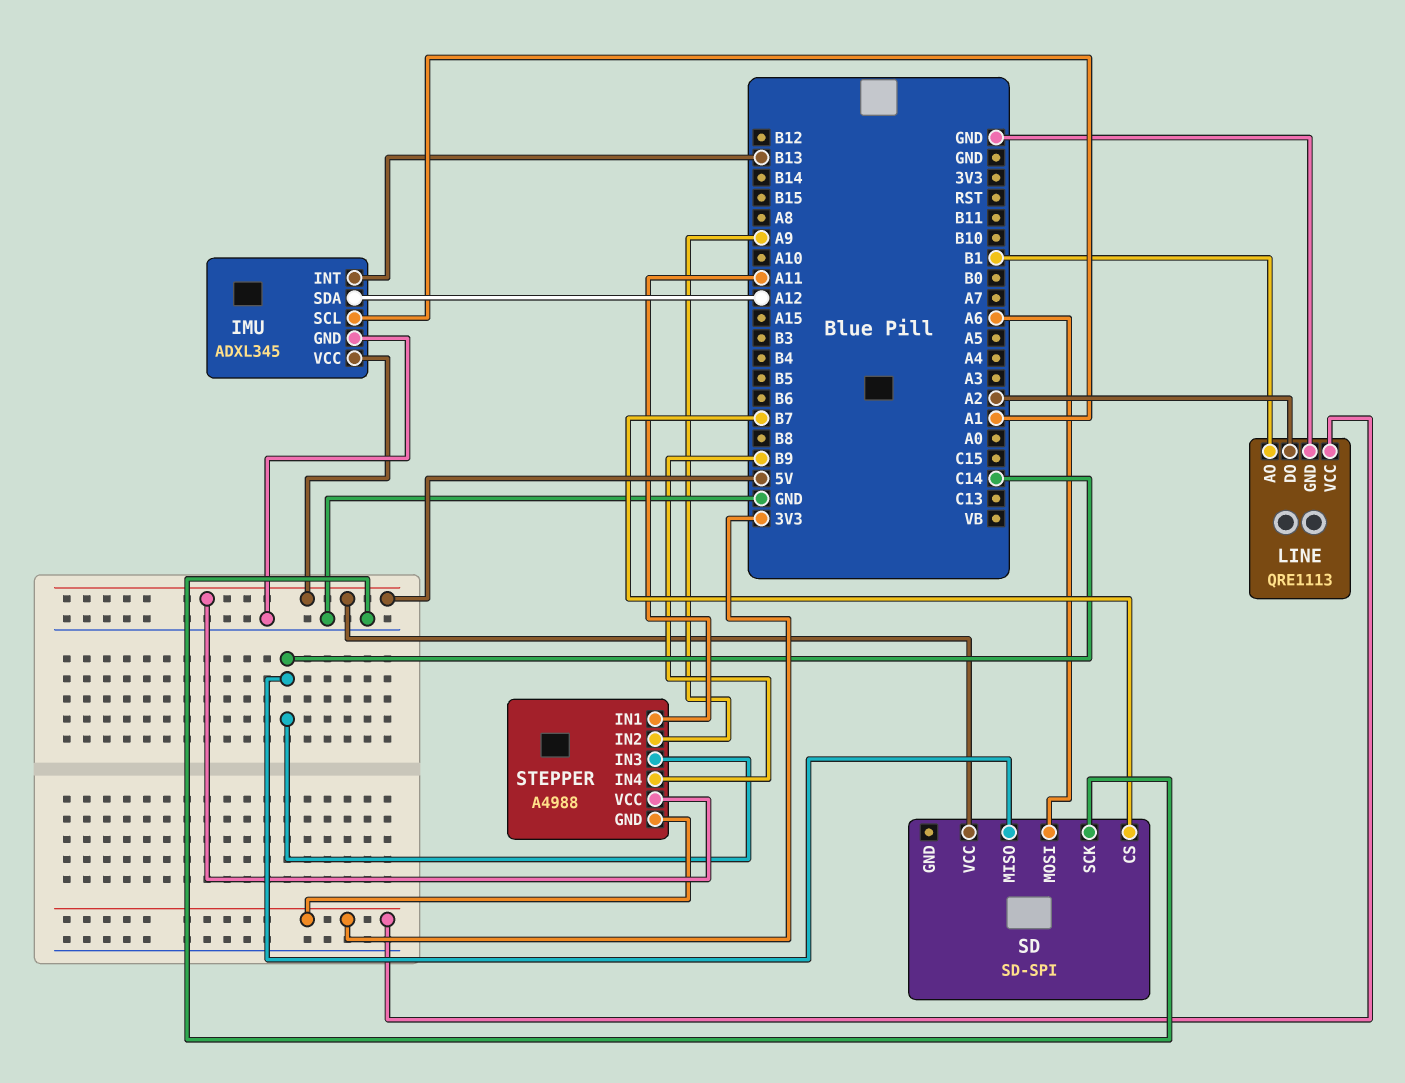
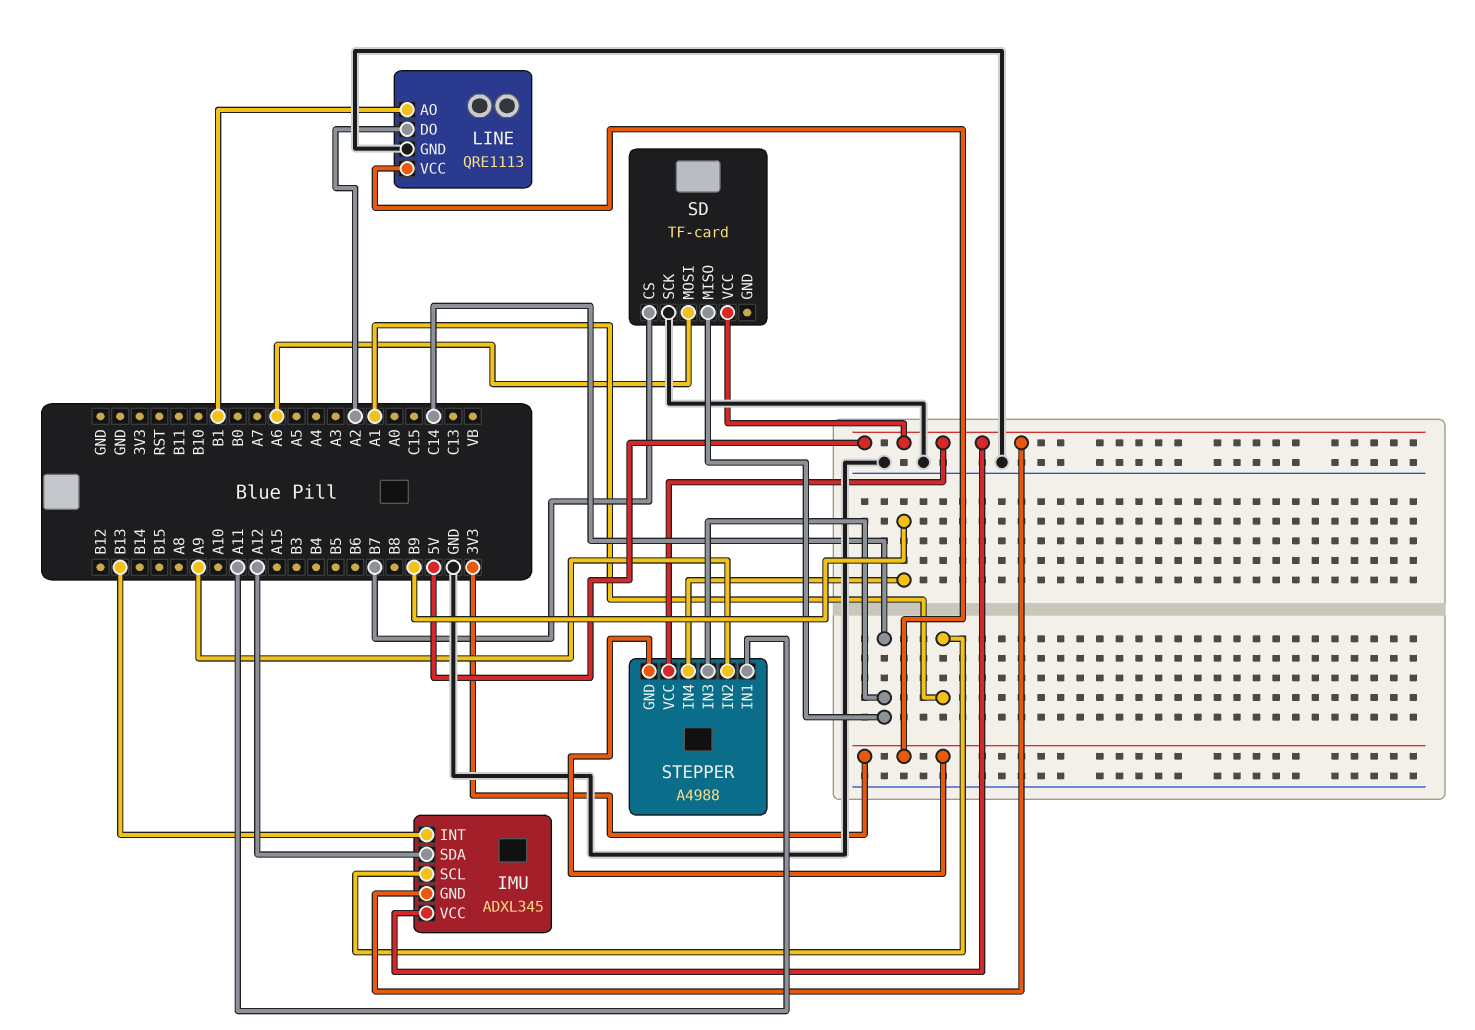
IMU pin GND: GND -> 5V
SD: SD-SPI -> TF-card

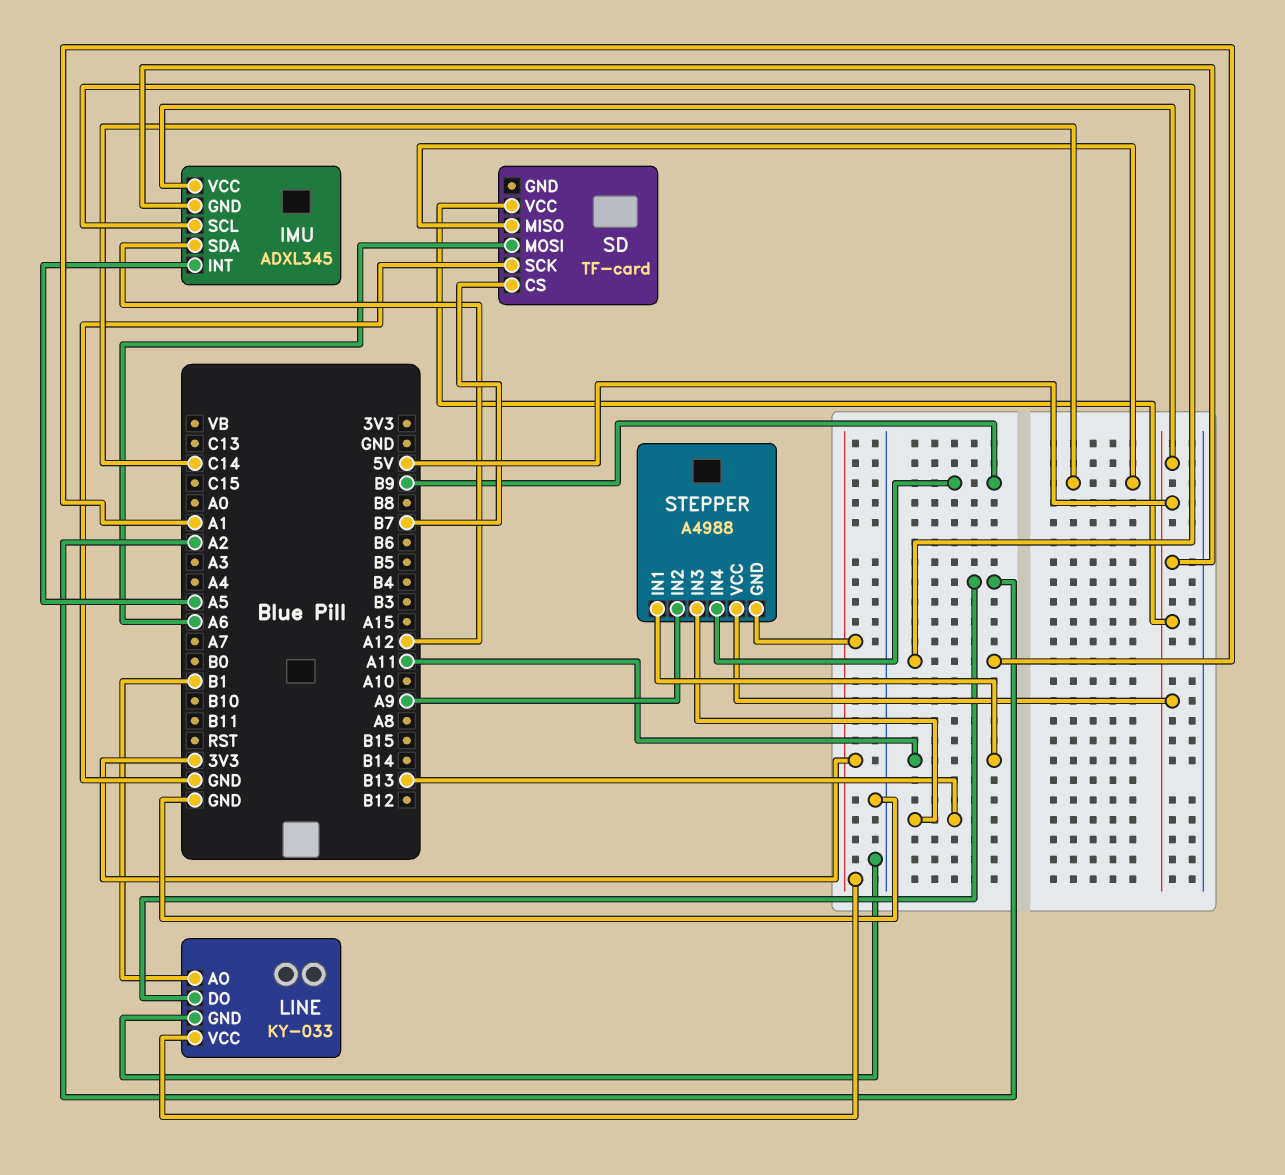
IMU pin INT: B13 -> A5
LINE: QRE1113 -> KY-033
STEPPER pin IN3: C14 -> B13

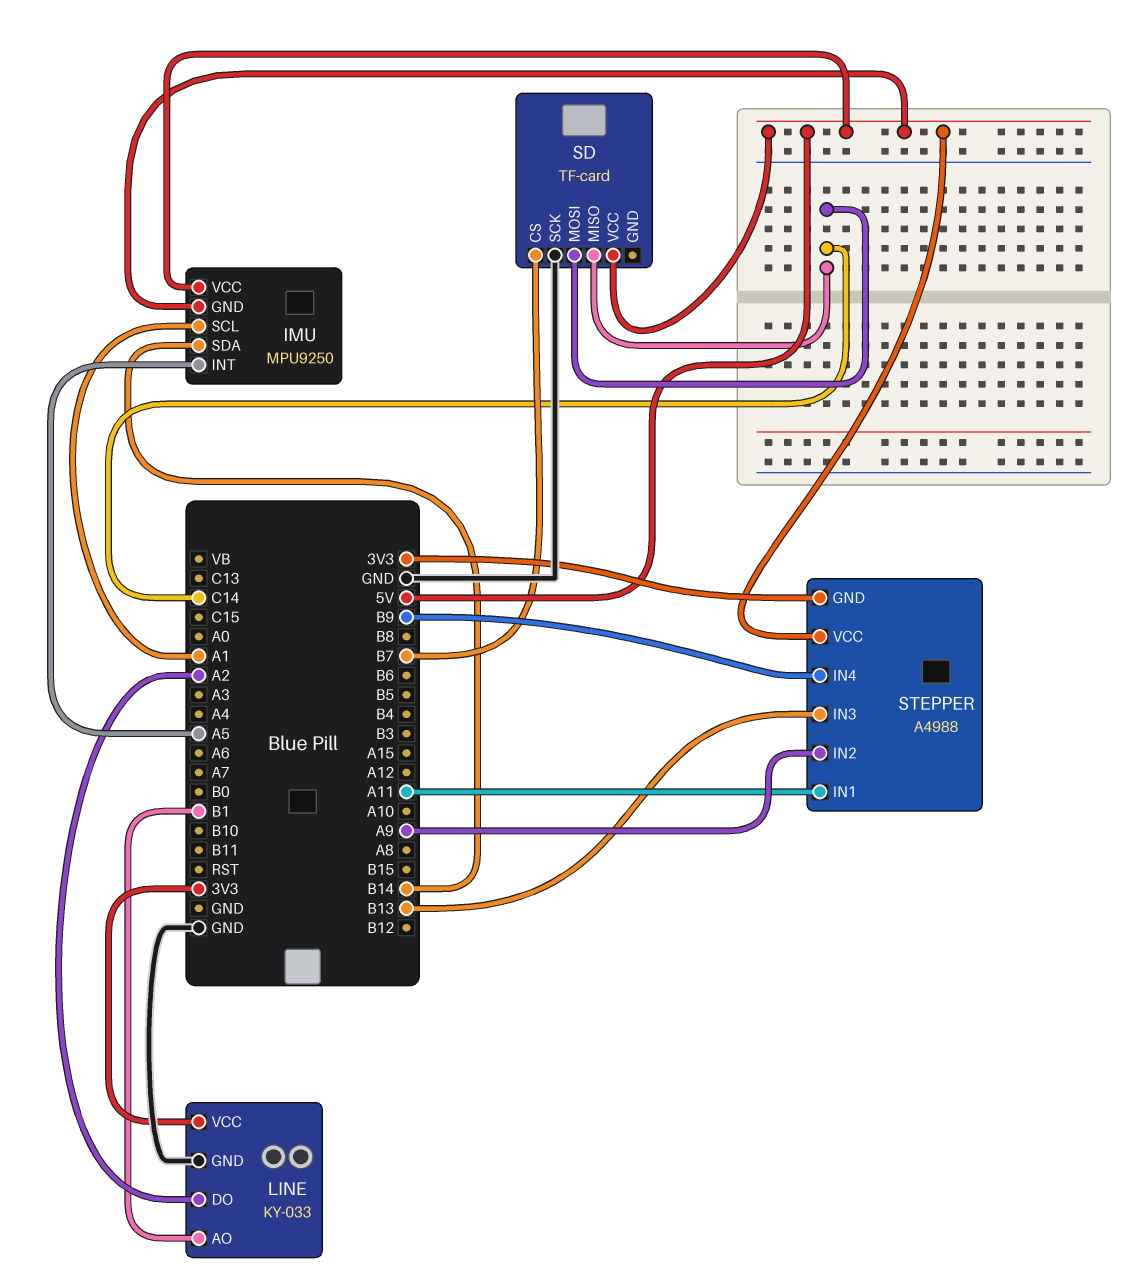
IMU: ADXL345 -> MPU9250
IMU pin SDA: A12 -> B14
SD pin MOSI: A6 -> C14

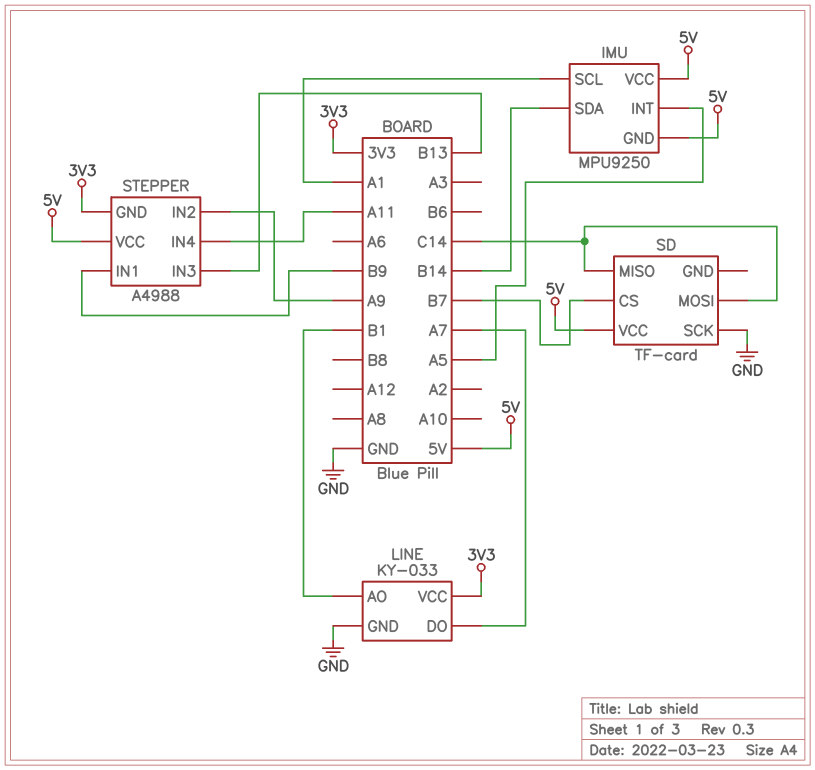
LINE pin DO: A2 -> A7
STEPPER pin IN1: A11 -> B9
STEPPER pin IN4: B9 -> A11

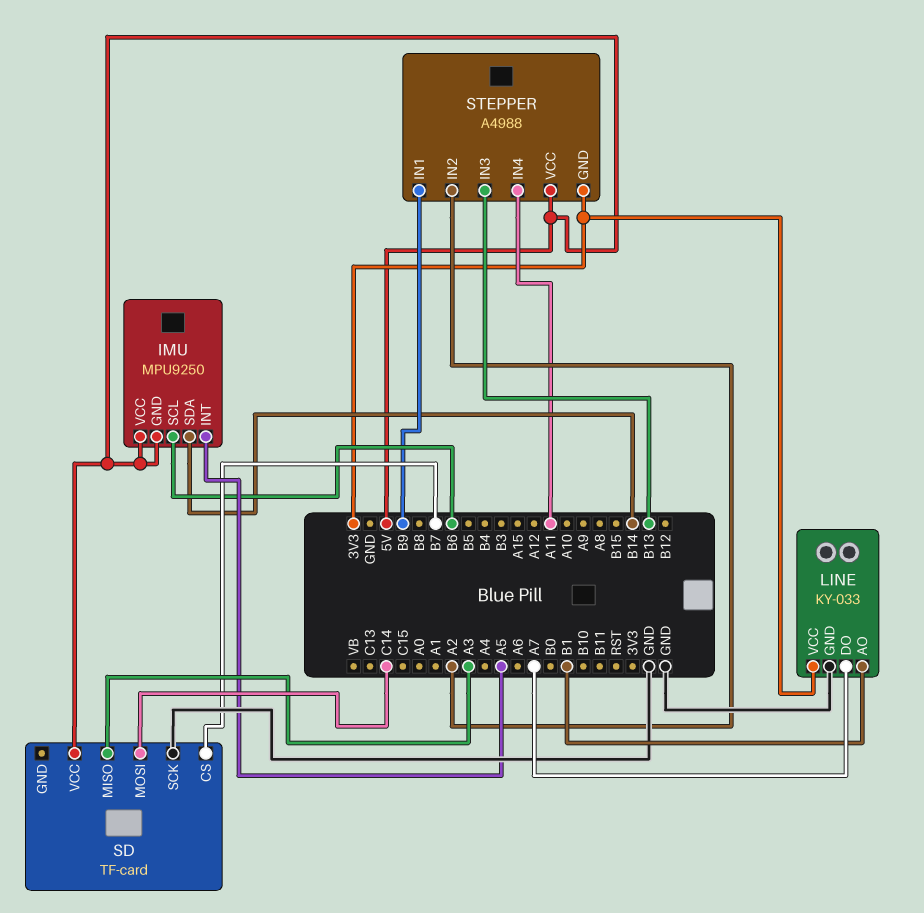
IMU pin SCL: A1 -> B6
SD pin MISO: C14 -> A3
STEPPER pin IN2: A9 -> A2

